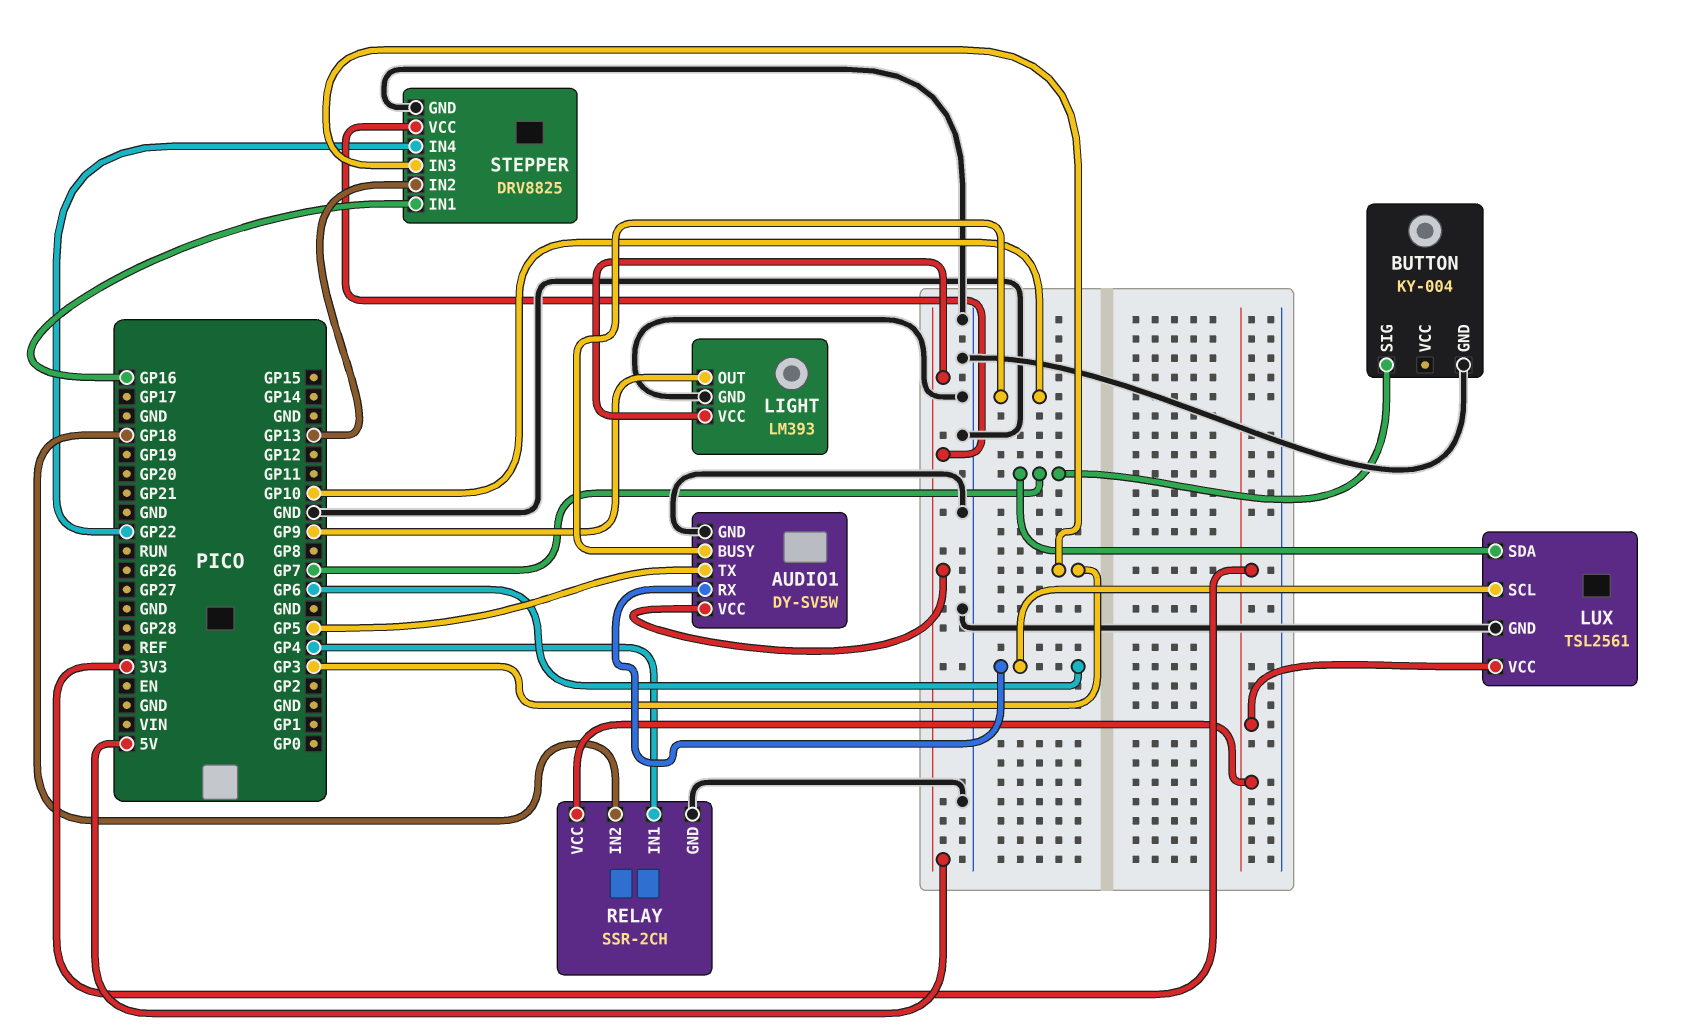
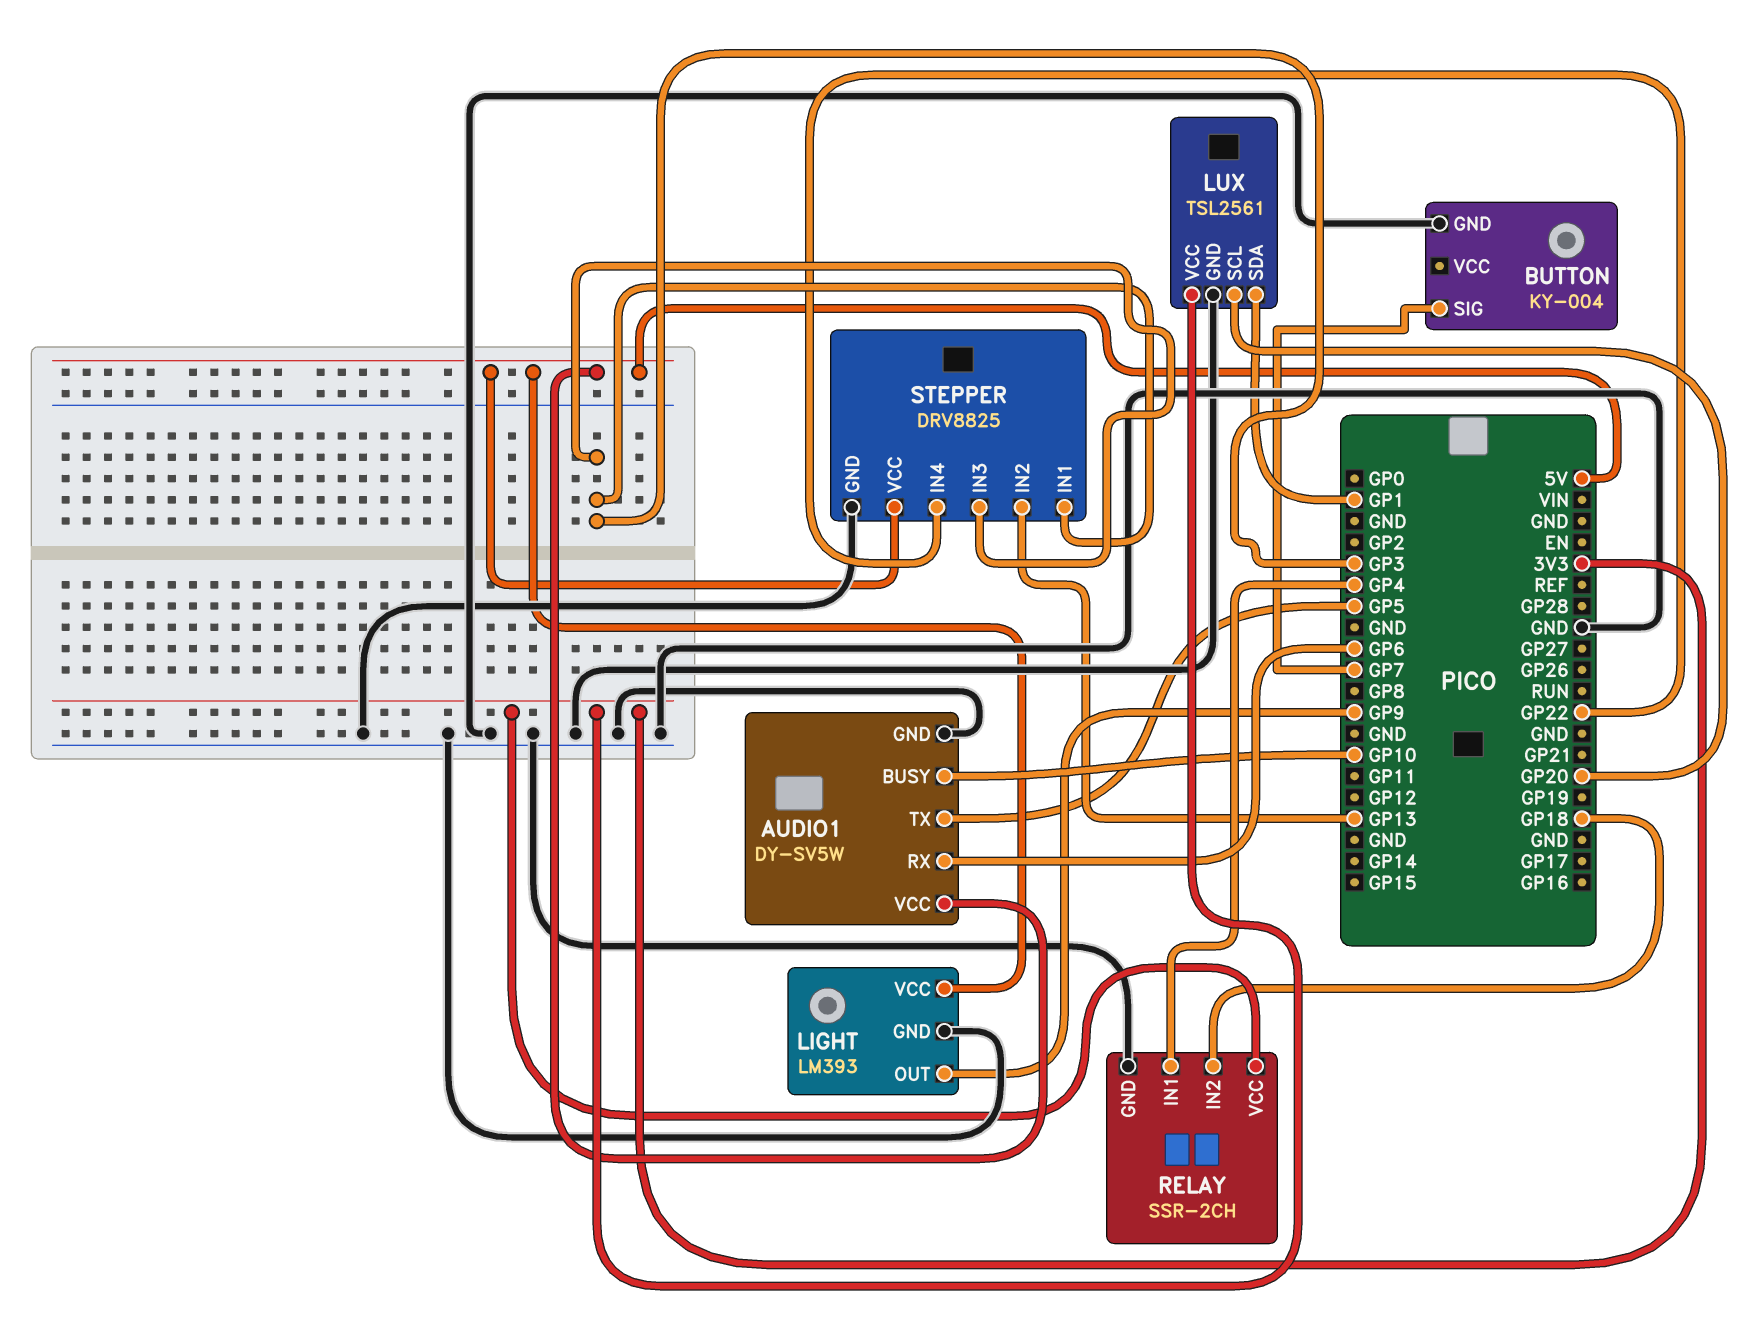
LUX pin SCL: GP6 -> GP20
LUX pin SDA: GP7 -> GP1
STEPPER pin IN1: GP16 -> GP3

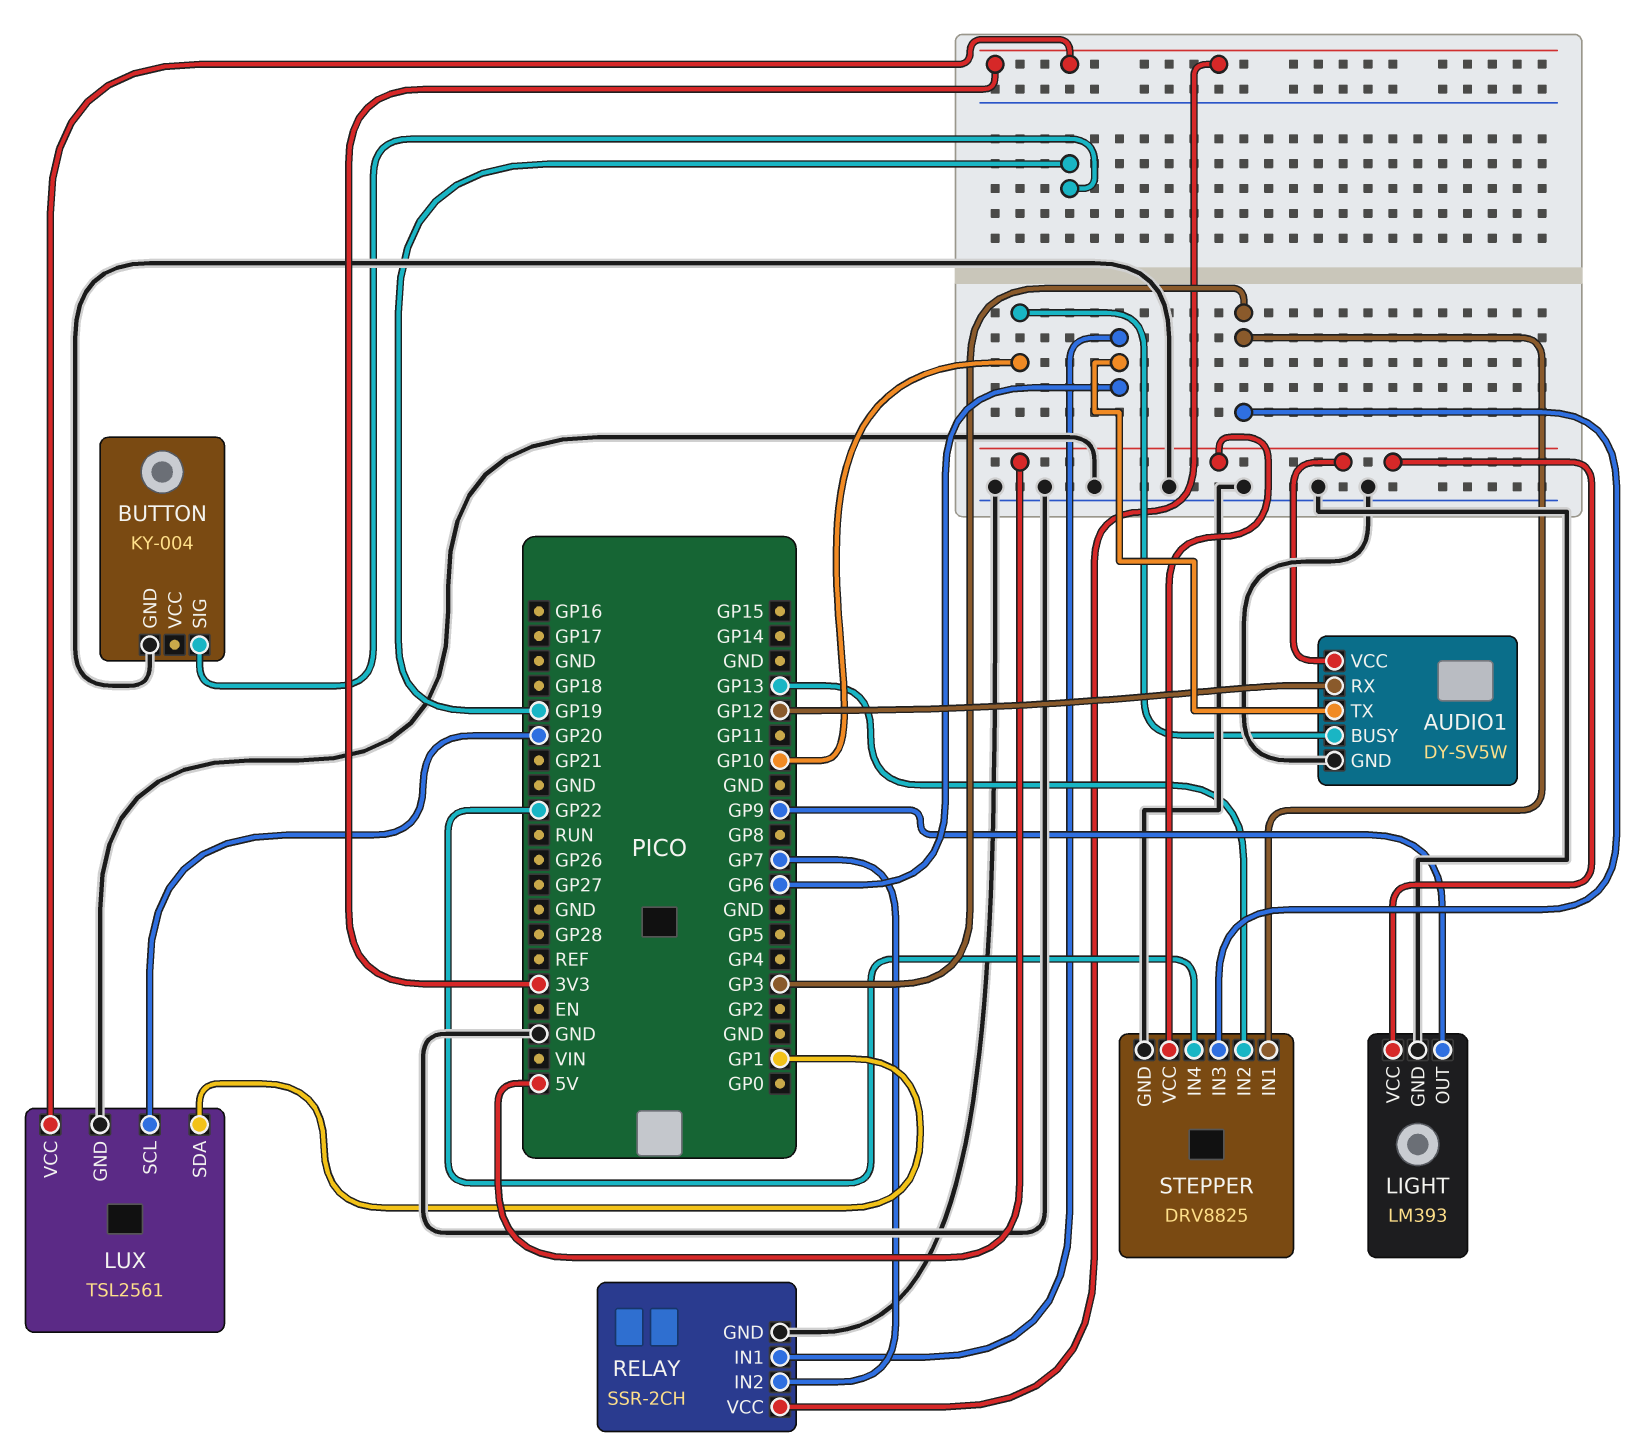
AUDIO1 pin RX: GP6 -> GP12
AUDIO1 pin TX: GP5 -> GP6
BUTTON pin SIG: GP7 -> GP19
RELAY pin IN1: GP4 -> GP6
RELAY pin IN2: GP18 -> GP7

